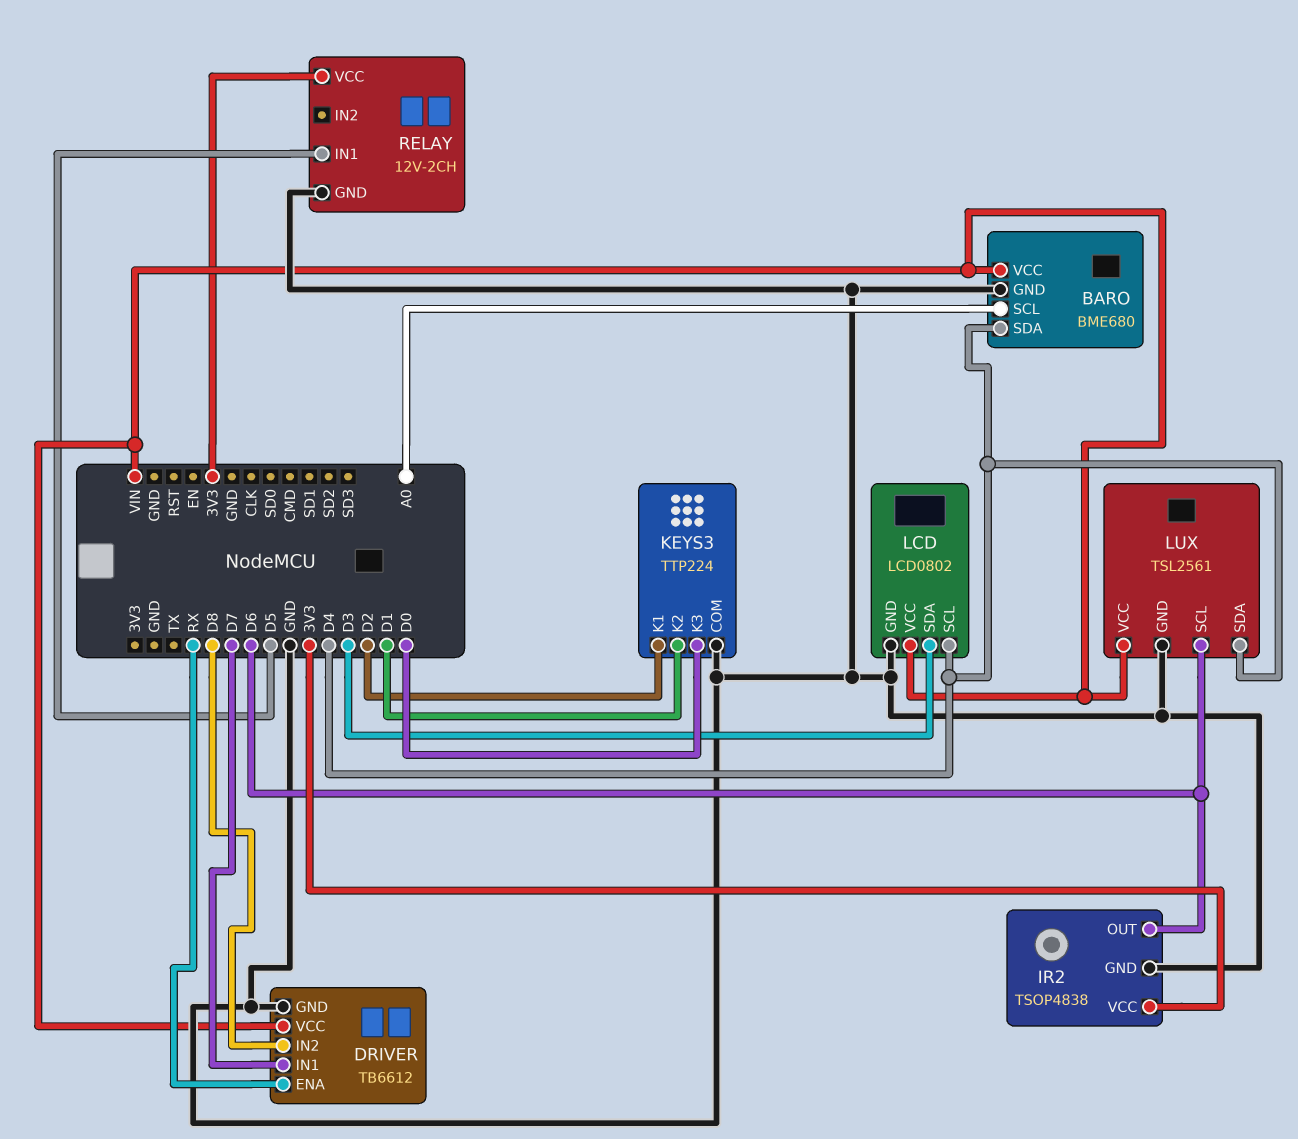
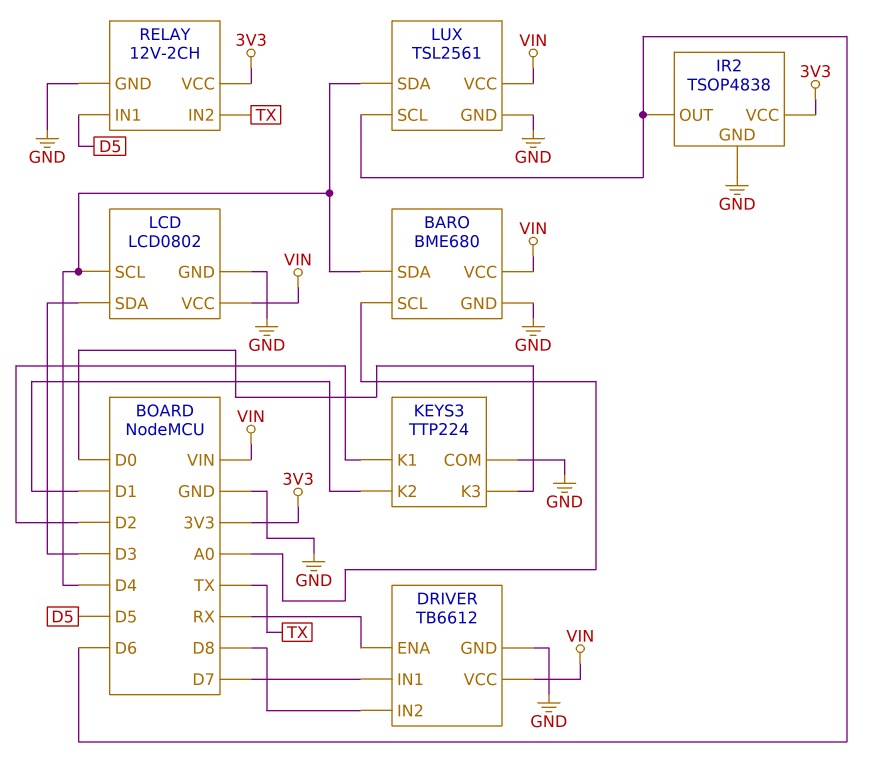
RELAY pin IN2: none -> TX

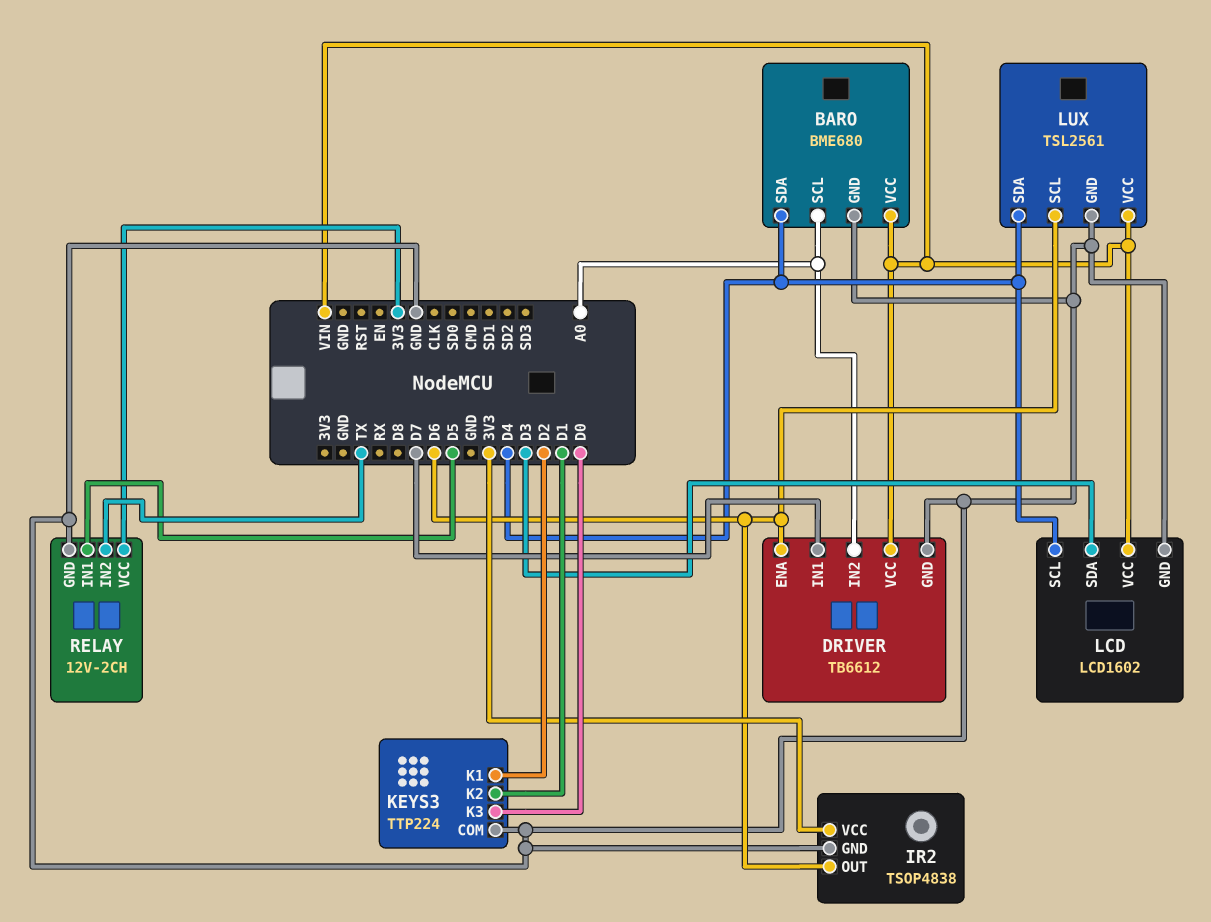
DRIVER pin ENA: RX -> D6
DRIVER pin IN2: D8 -> A0
LCD: LCD0802 -> LCD1602

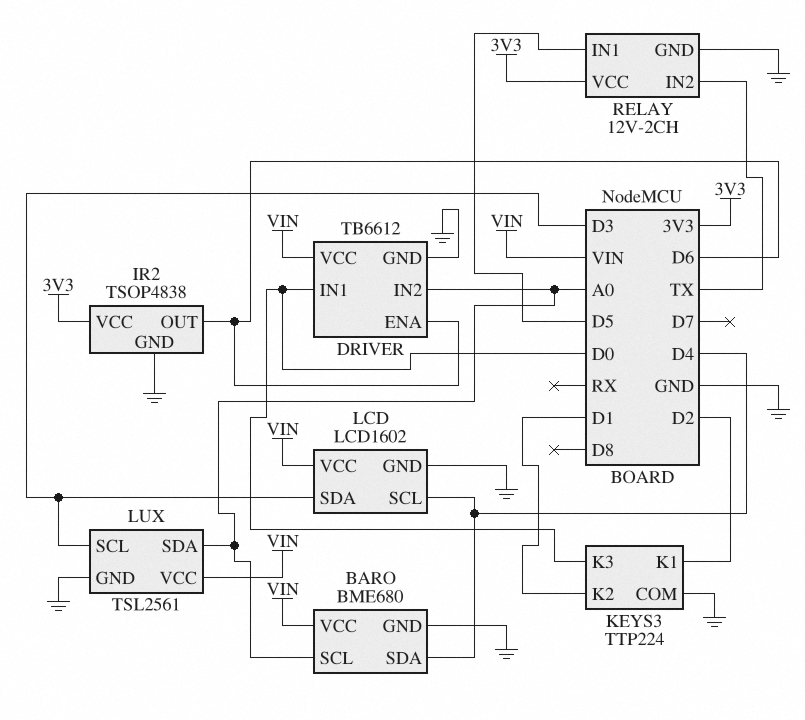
DRIVER pin IN1: D7 -> D0
LUX pin SCL: D6 -> D3
LUX pin SDA: D4 -> A0

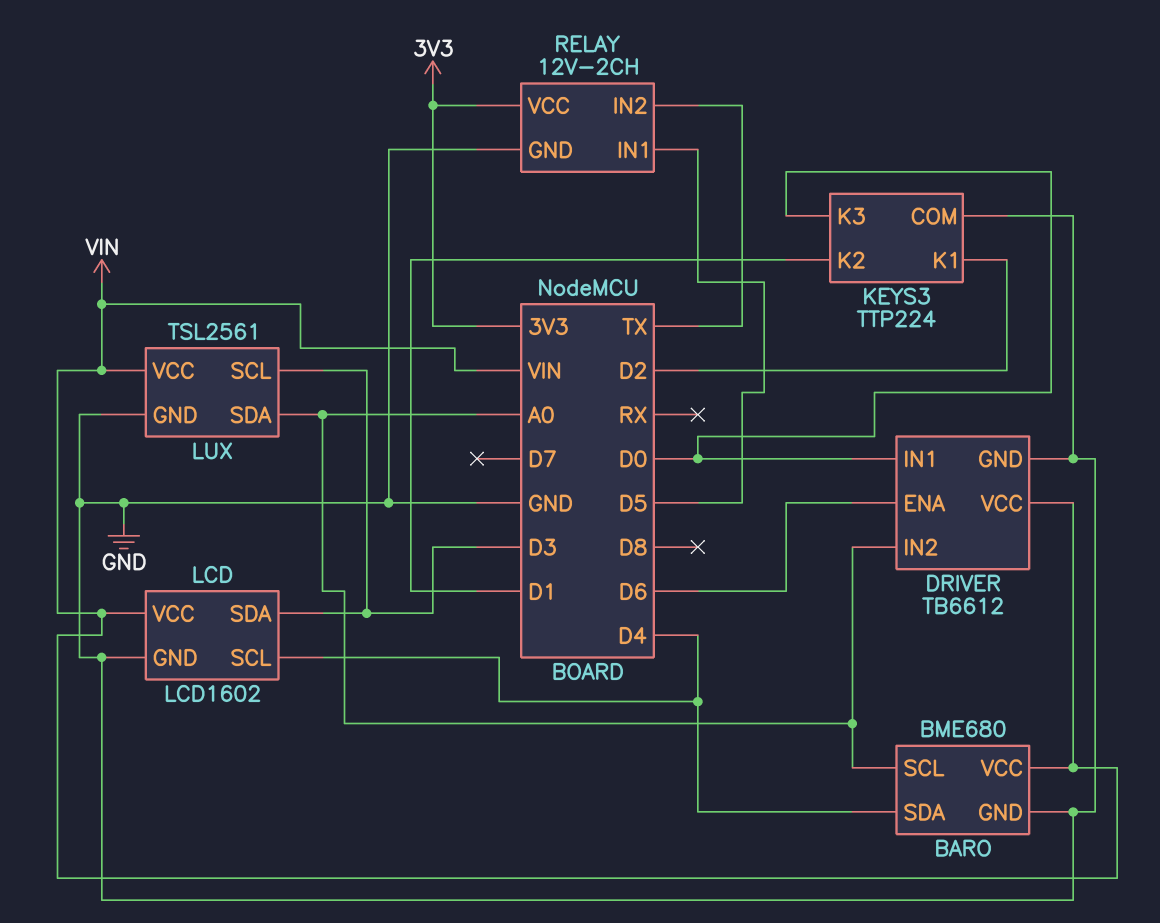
IR2: TSOP4838 -> none
IR2 pin GND: GND -> none
IR2 pin OUT: D6 -> none
IR2 pin VCC: 3V3 -> none

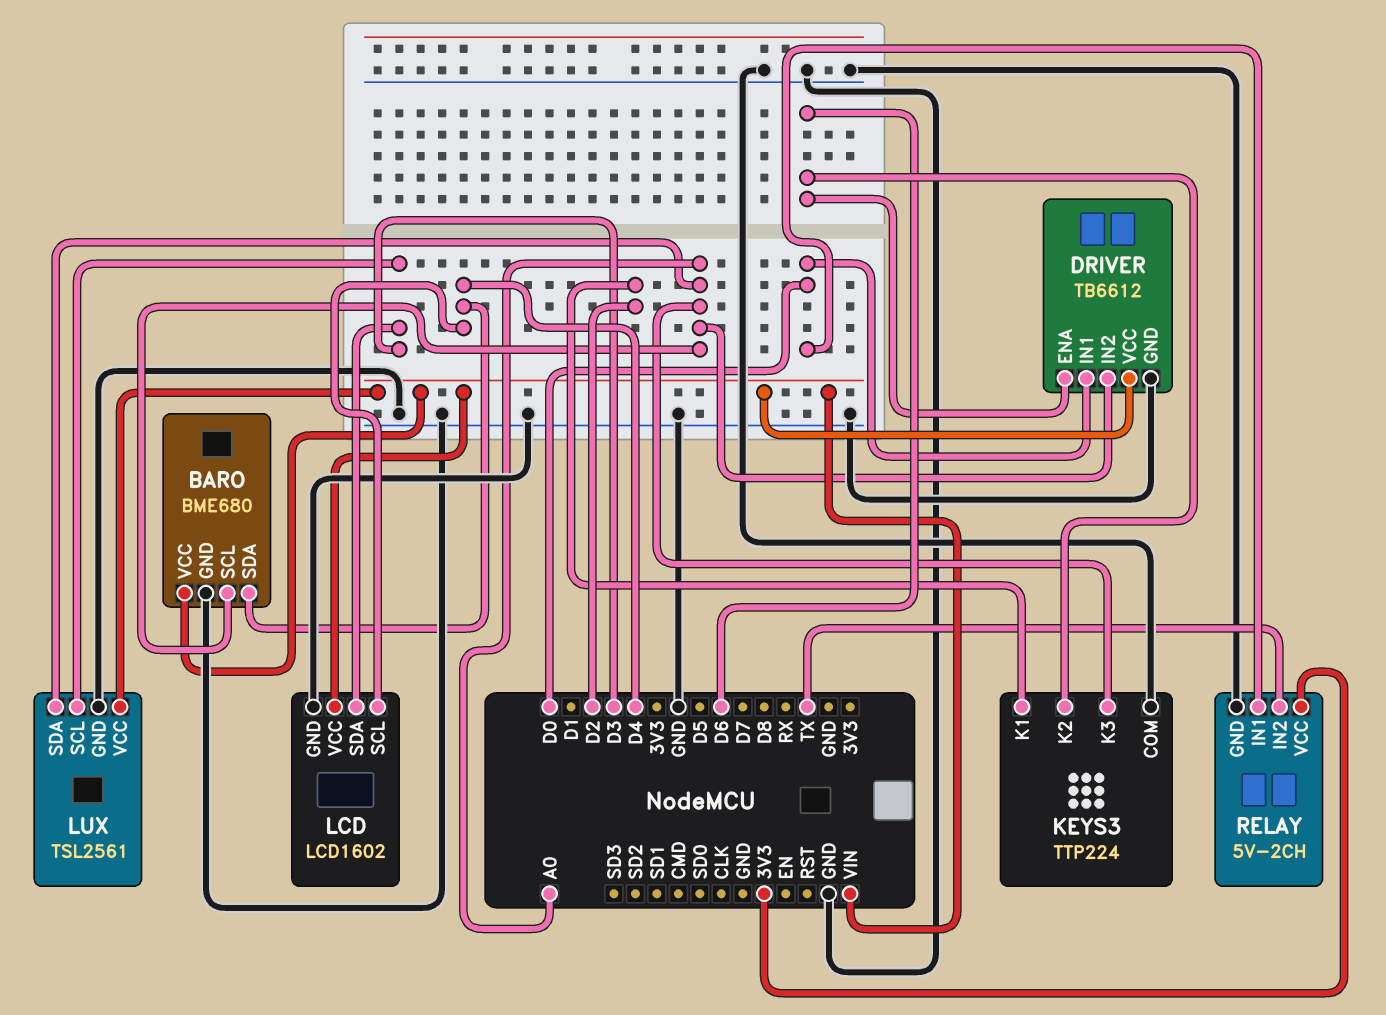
KEYS3 pin K2: D1 -> D6
KEYS3 pin K3: D0 -> A0
RELAY: 12V-2CH -> 5V-2CH
RELAY pin IN1: D5 -> D0

